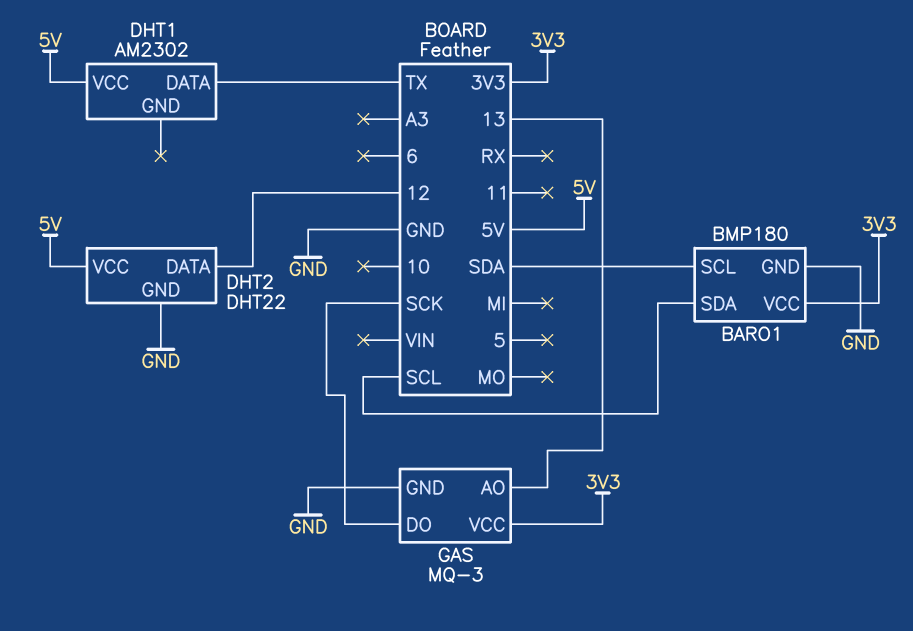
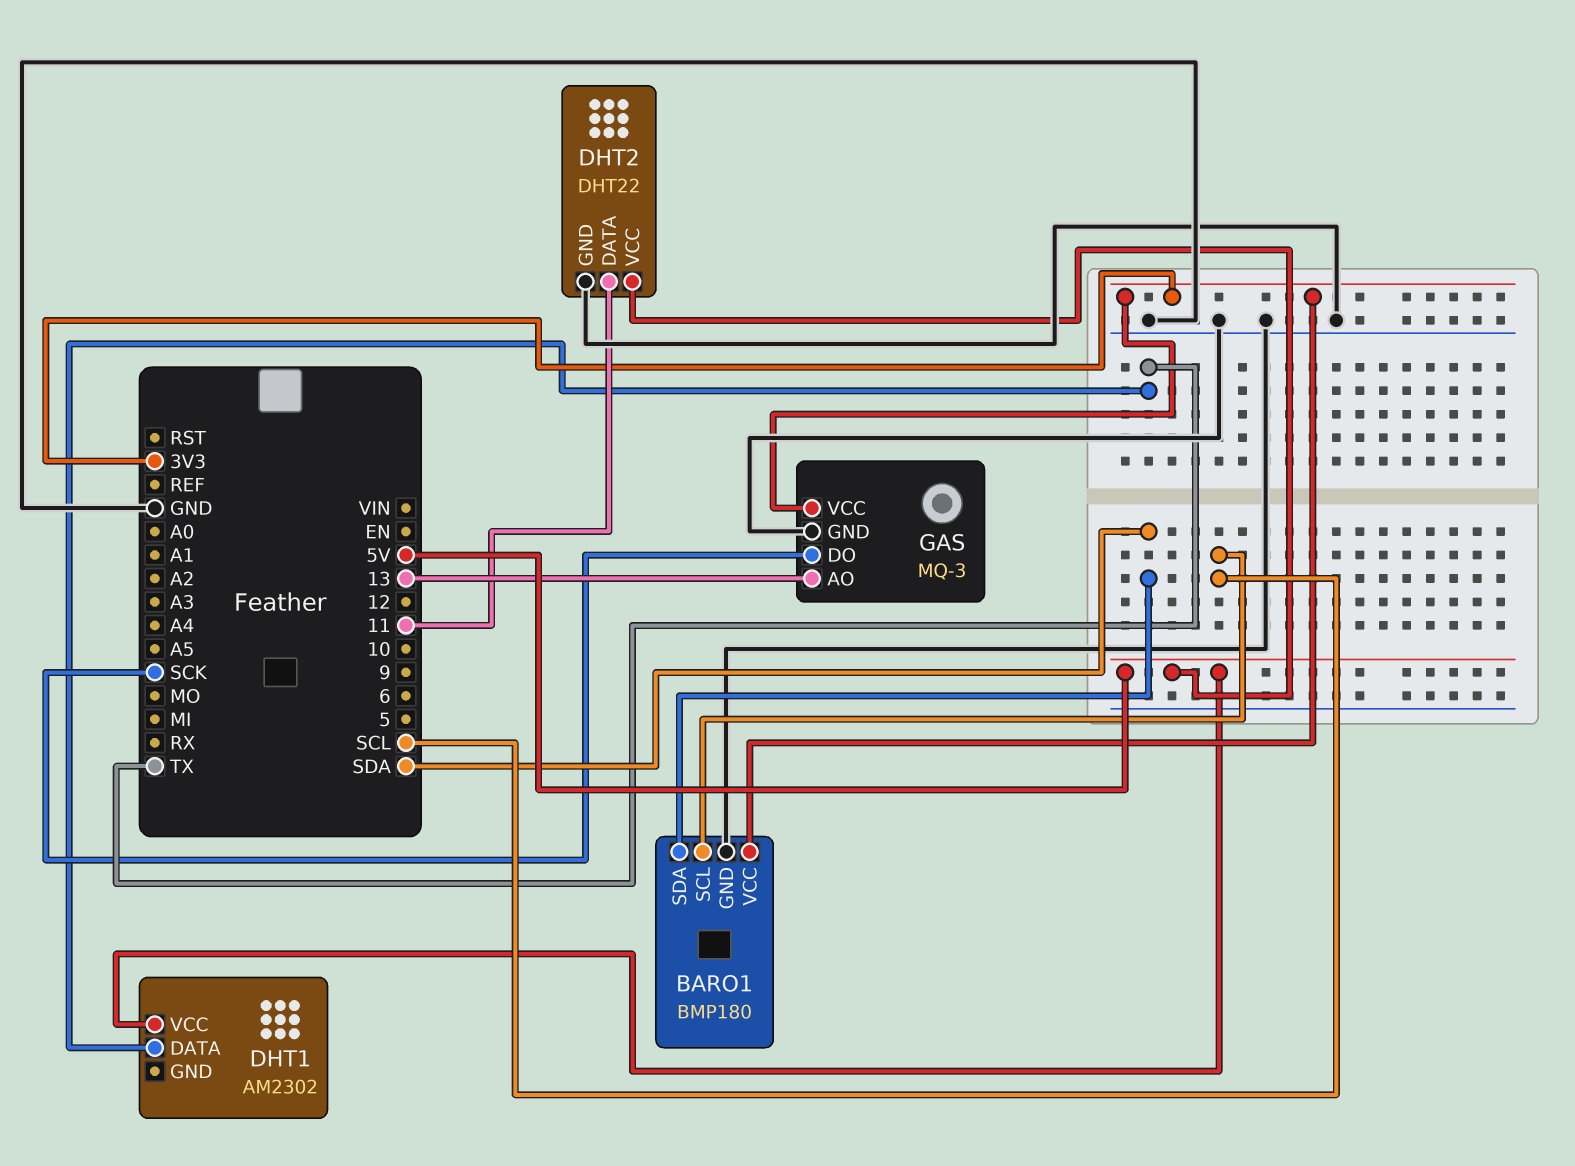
BARO1 pin SCL: SDA -> SCL
BARO1 pin SDA: SCL -> SDA
DHT2 pin DATA: 12 -> 11

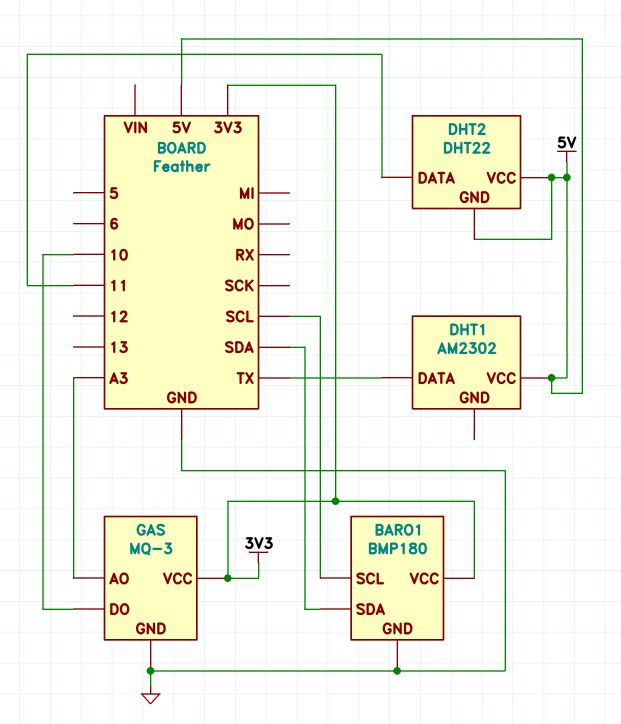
DHT2 pin GND: GND -> 5V
GAS pin AO: 13 -> A3
GAS pin DO: SCK -> 10

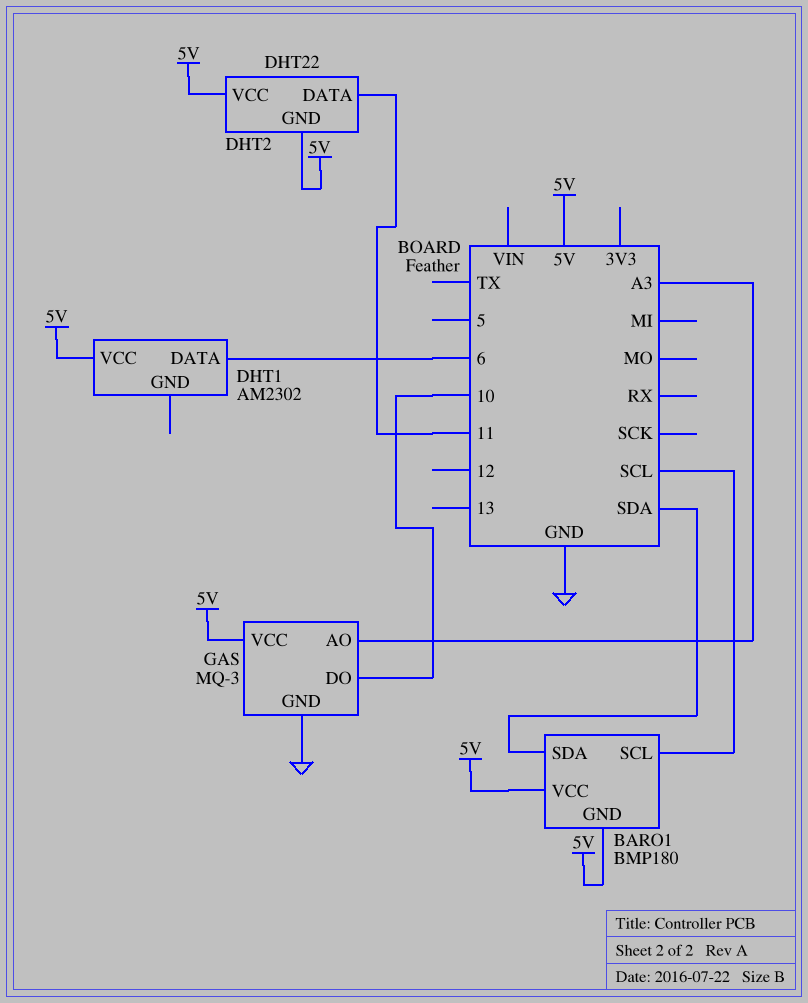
BARO1 pin GND: GND -> 5V
BARO1 pin VCC: 3V3 -> 5V
DHT1 pin DATA: TX -> 6
GAS pin VCC: 3V3 -> 5V

